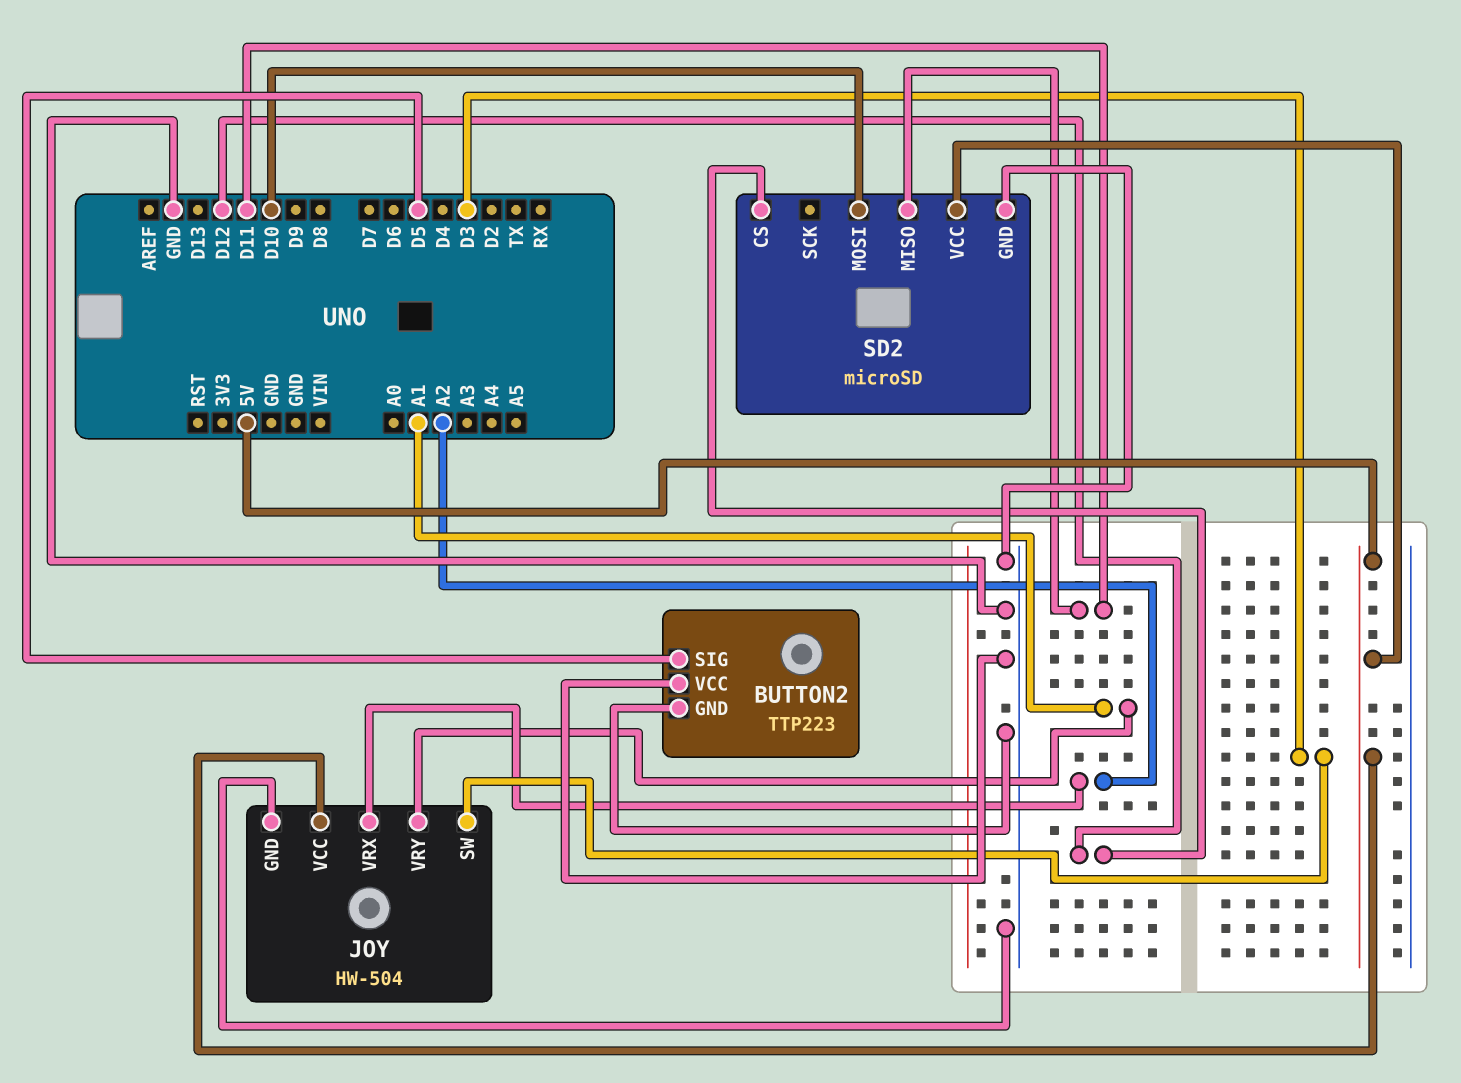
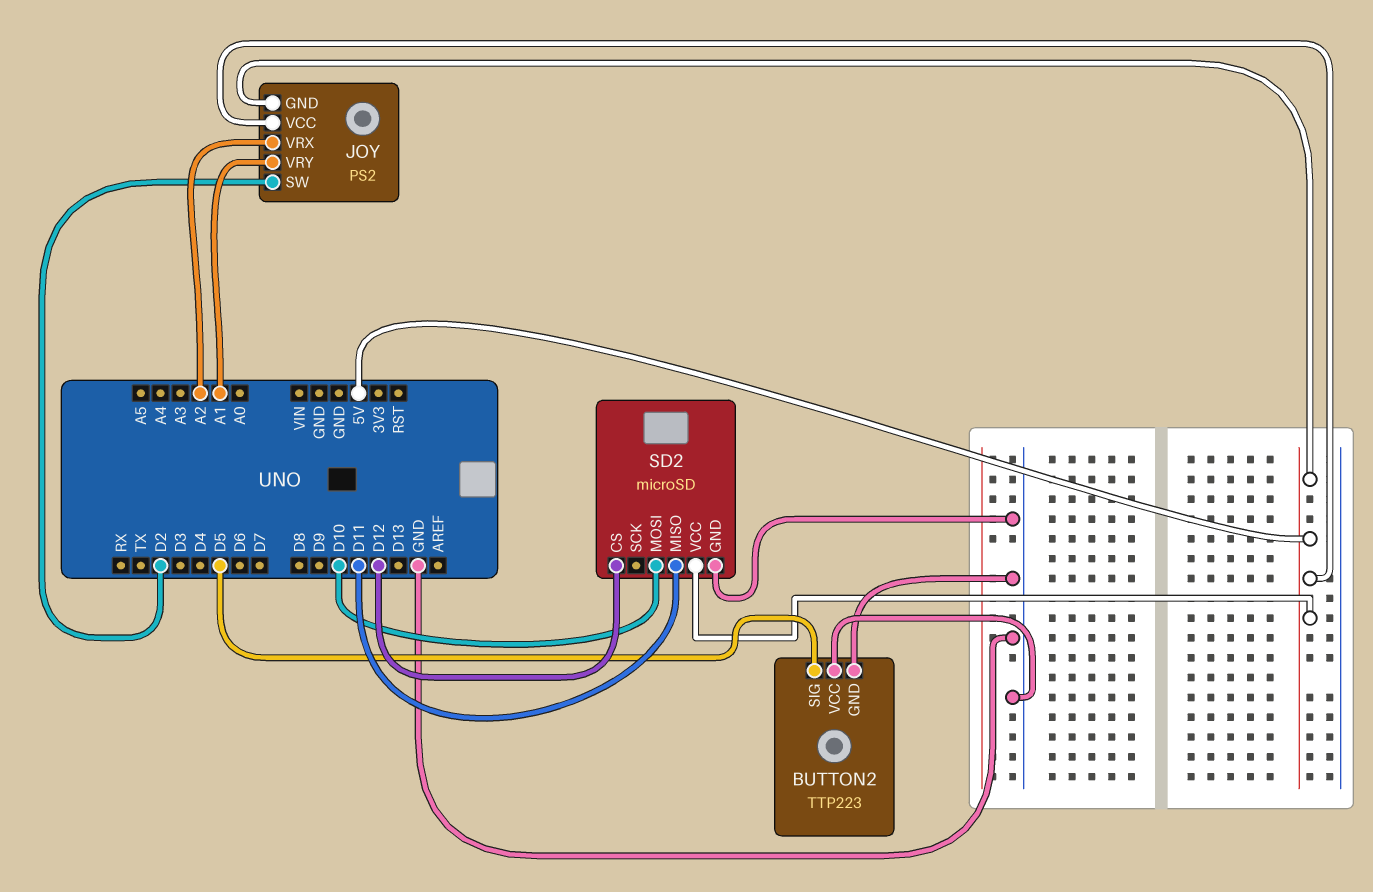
JOY: HW-504 -> PS2
JOY pin GND: GND -> 5V
JOY pin SW: D3 -> D2

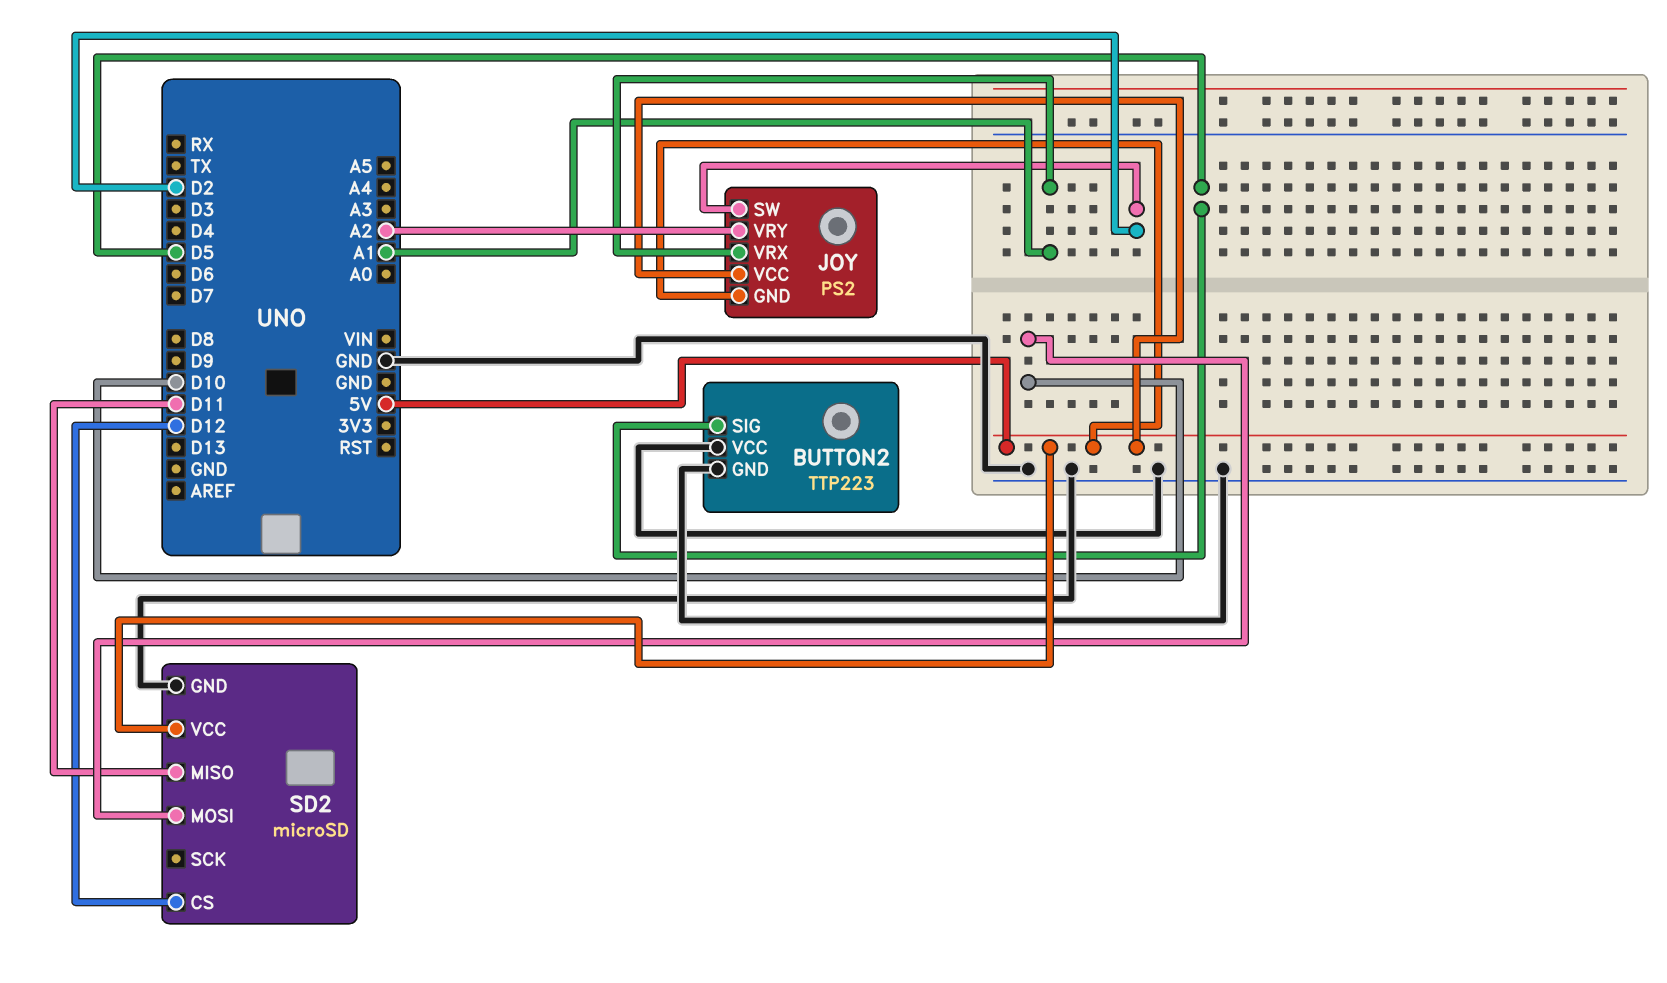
JOY pin VRX: A2 -> A1
JOY pin VRY: A1 -> A2

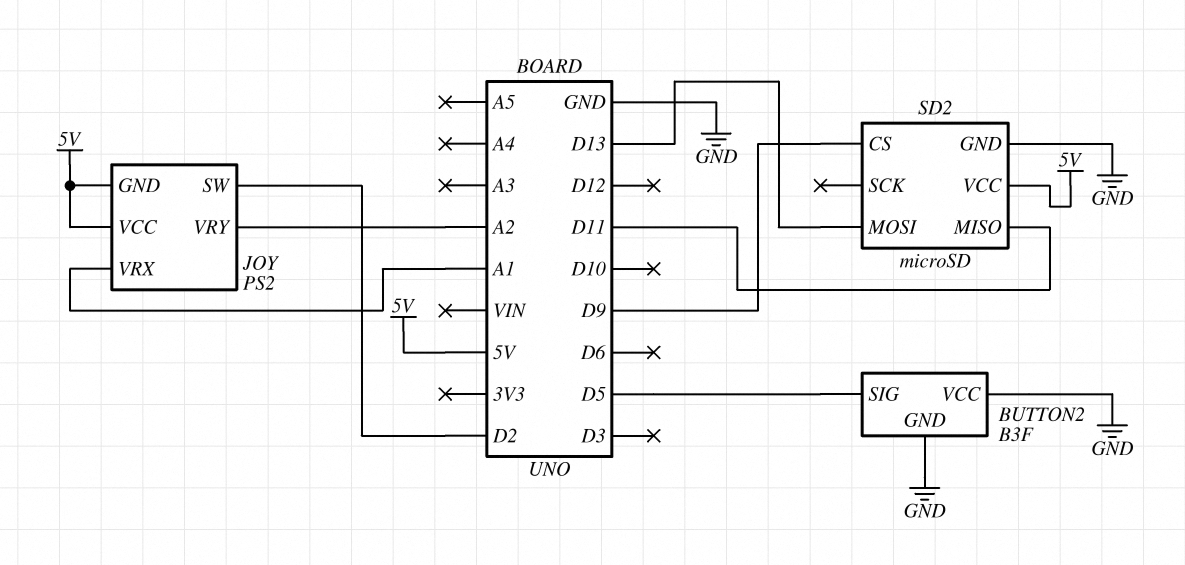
BUTTON2: TTP223 -> B3F
SD2 pin CS: D12 -> D9
SD2 pin MOSI: D10 -> D13

